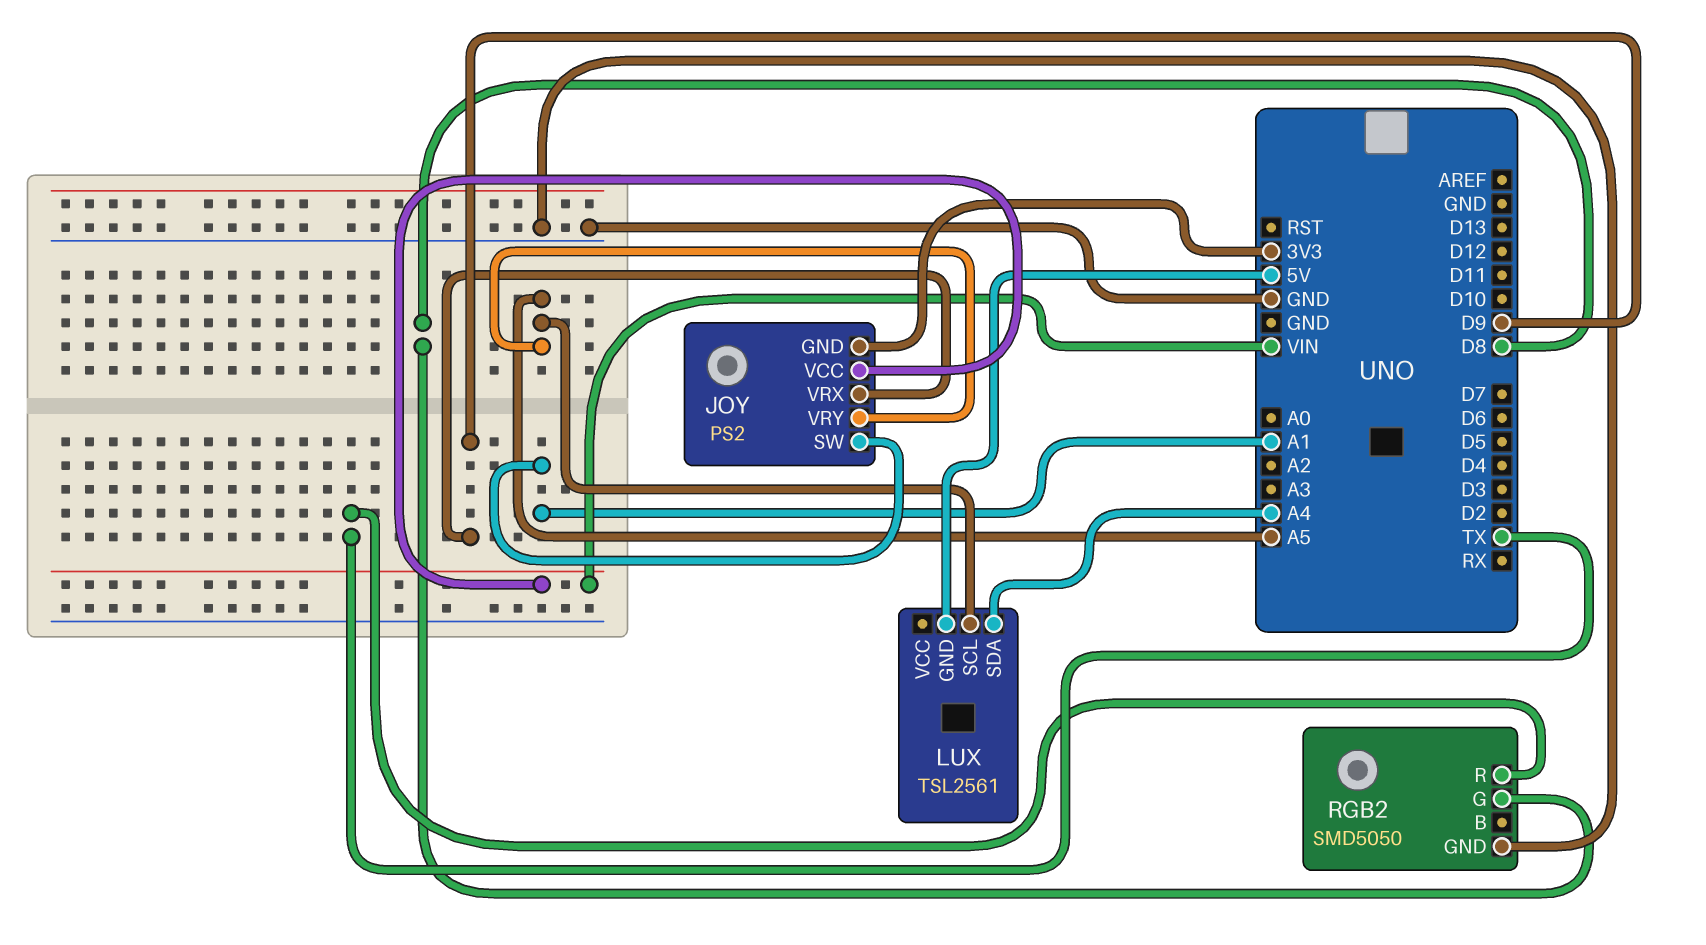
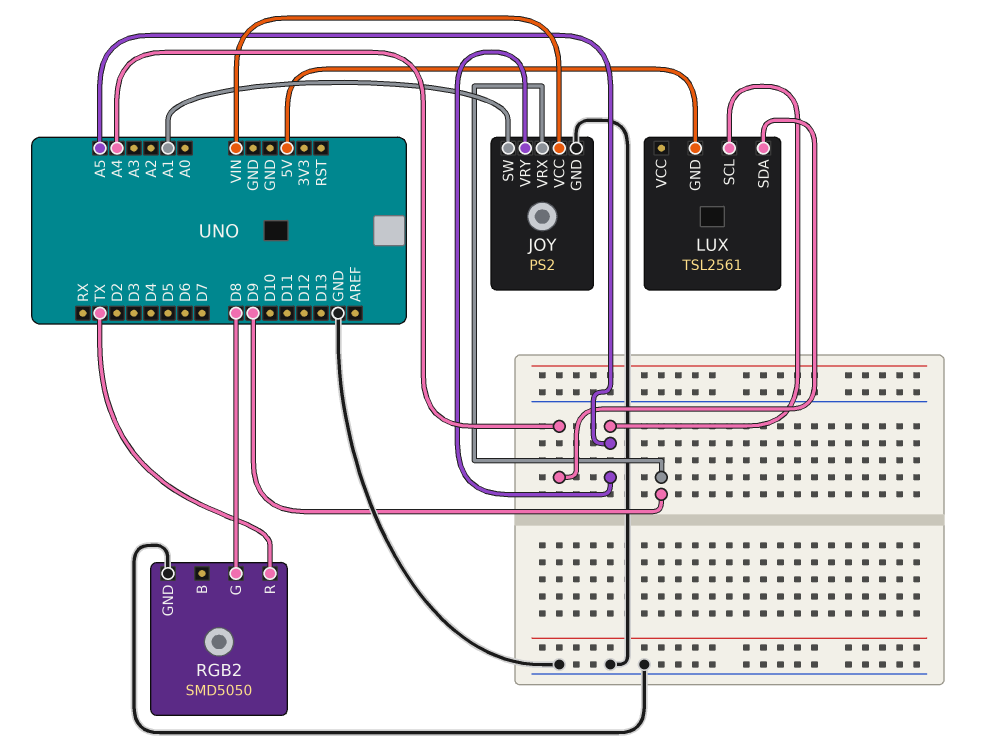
JOY pin GND: 3V3 -> GND

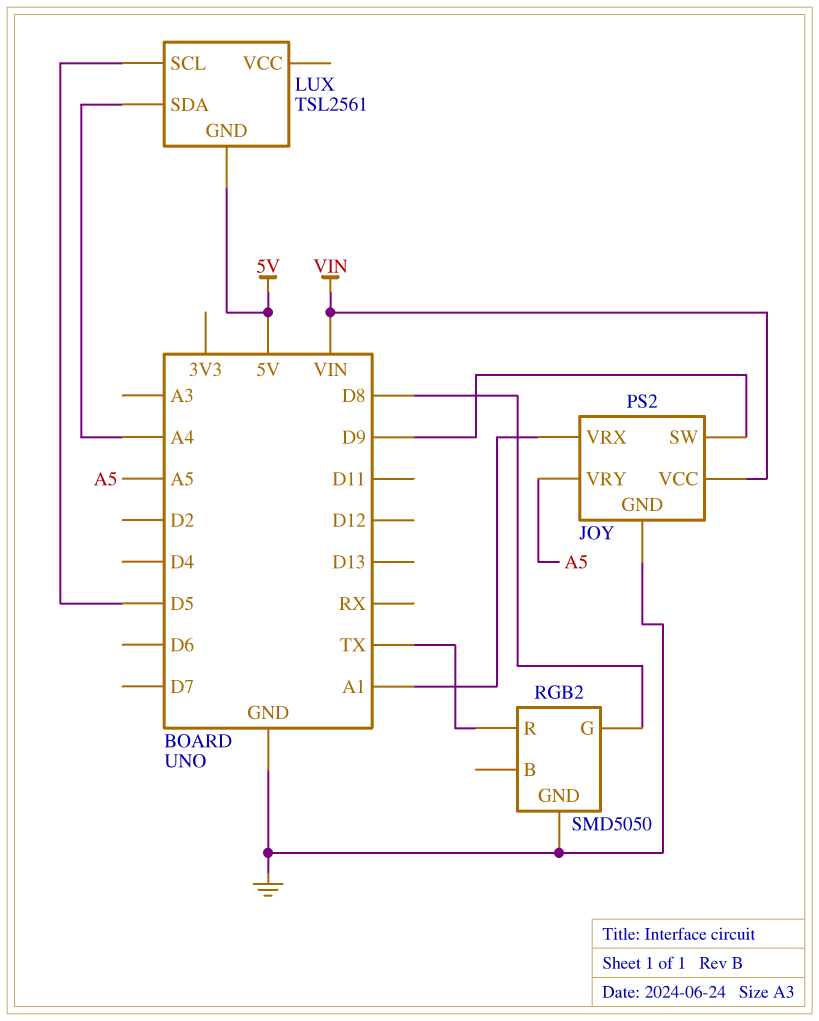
JOY pin SW: A1 -> D9
JOY pin VRX: D9 -> A1
LUX pin SCL: A5 -> D5

